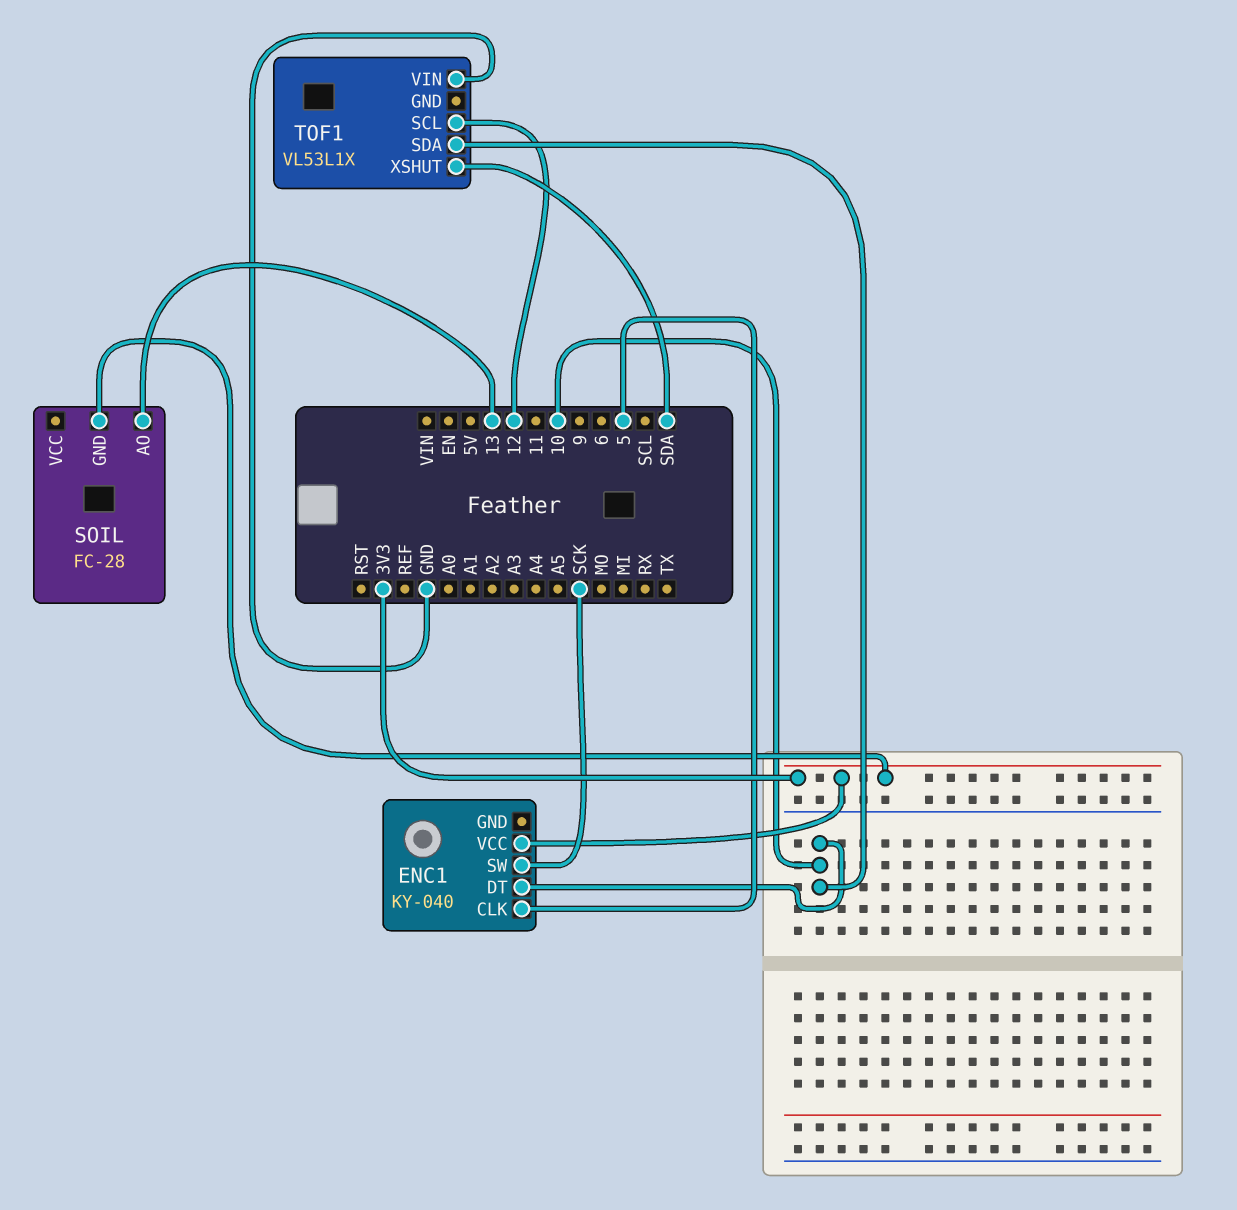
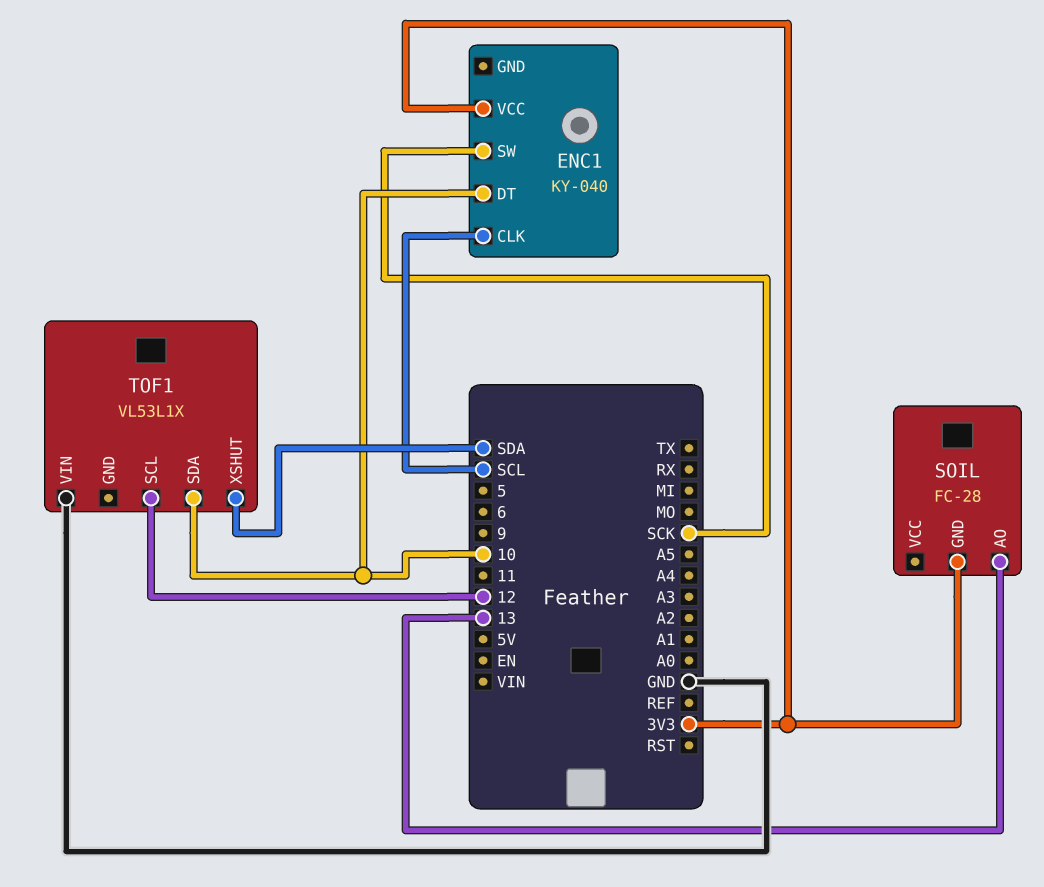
ENC1 pin CLK: 5 -> SCL

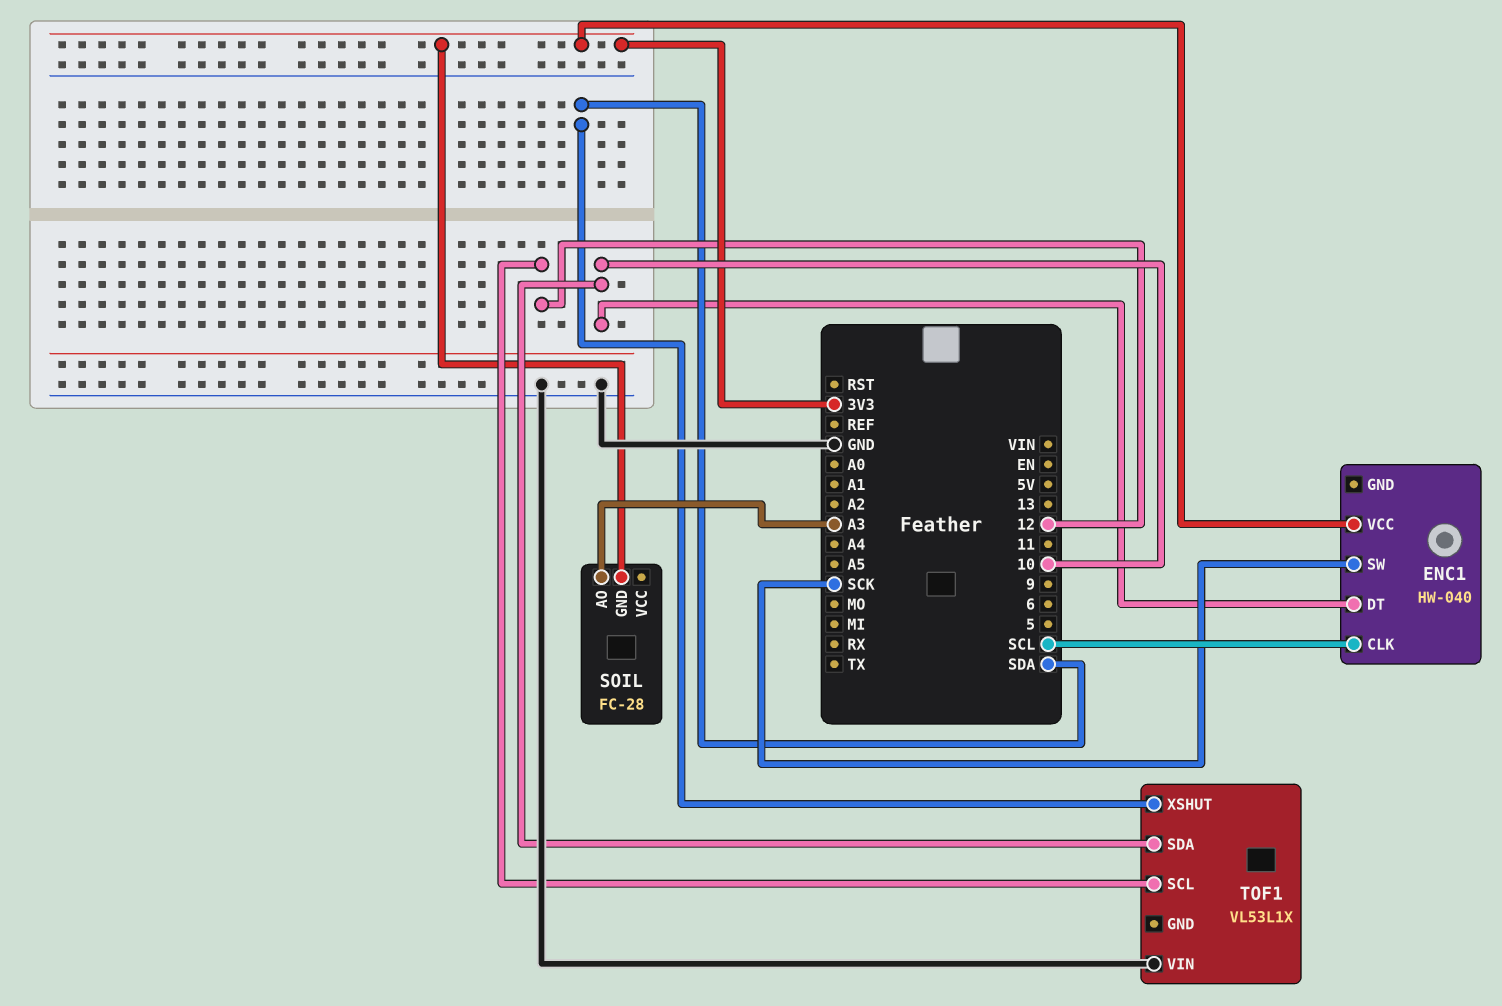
ENC1: KY-040 -> HW-040
SOIL pin AO: 13 -> A3

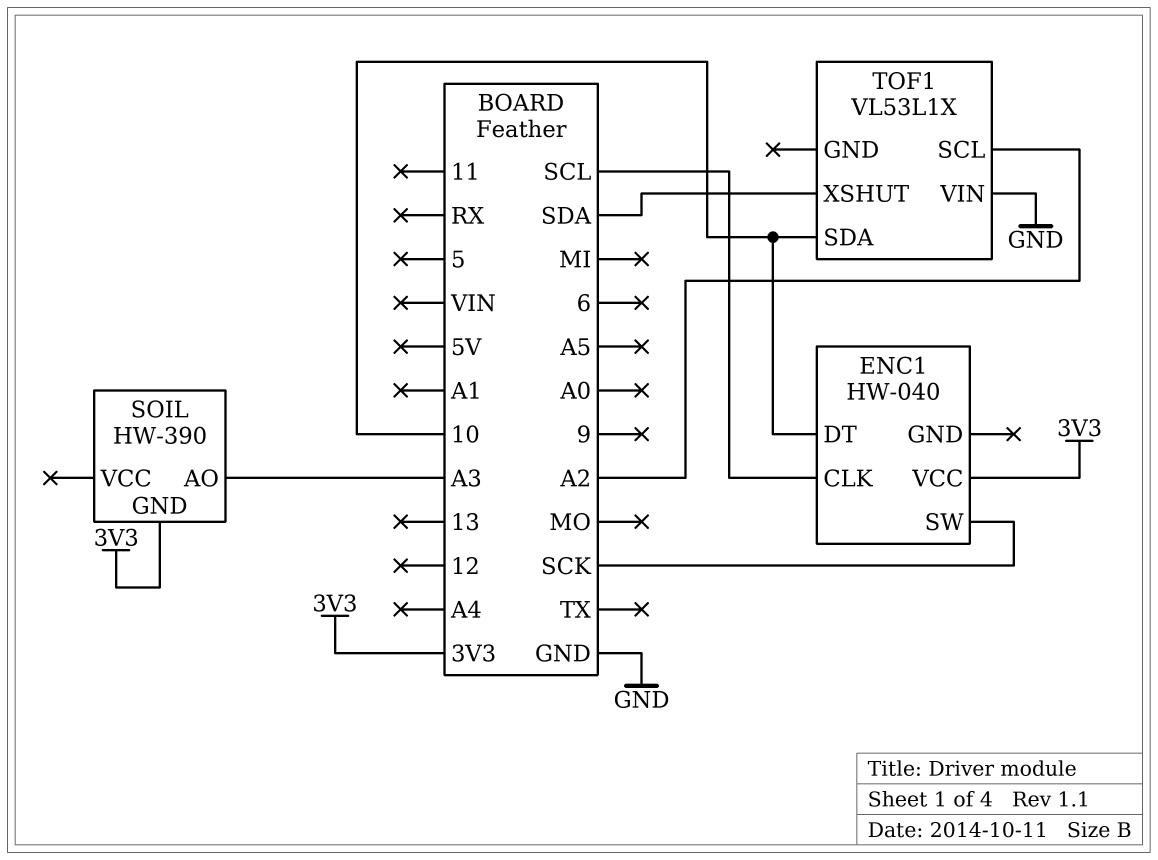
SOIL: FC-28 -> HW-390
TOF1 pin SCL: 12 -> A2

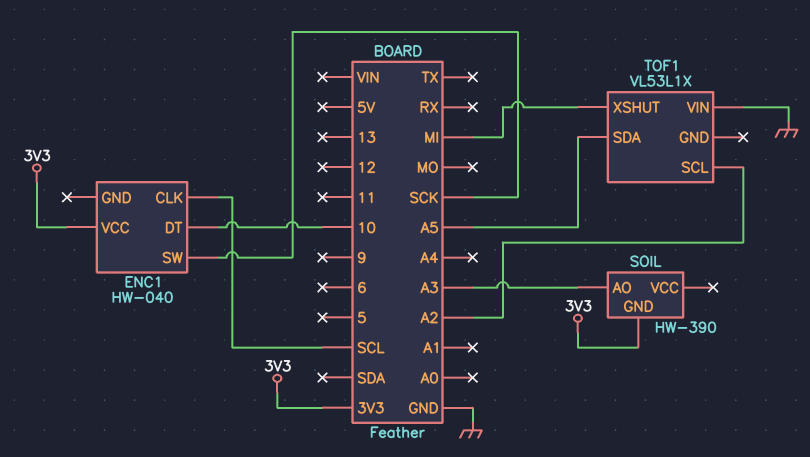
TOF1 pin SDA: 10 -> A5
TOF1 pin XSHUT: SDA -> MI

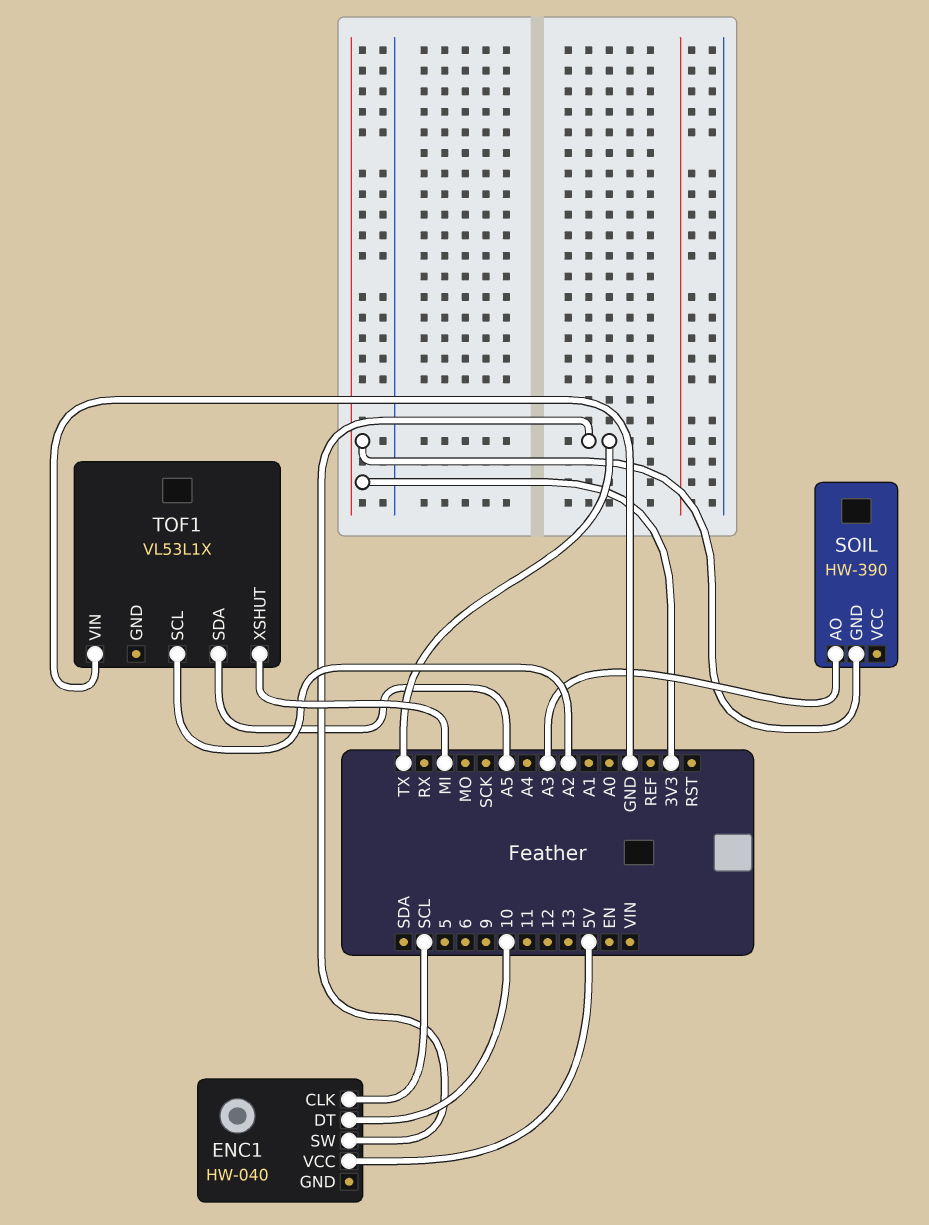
ENC1 pin SW: SCK -> TX
ENC1 pin VCC: 3V3 -> 5V

